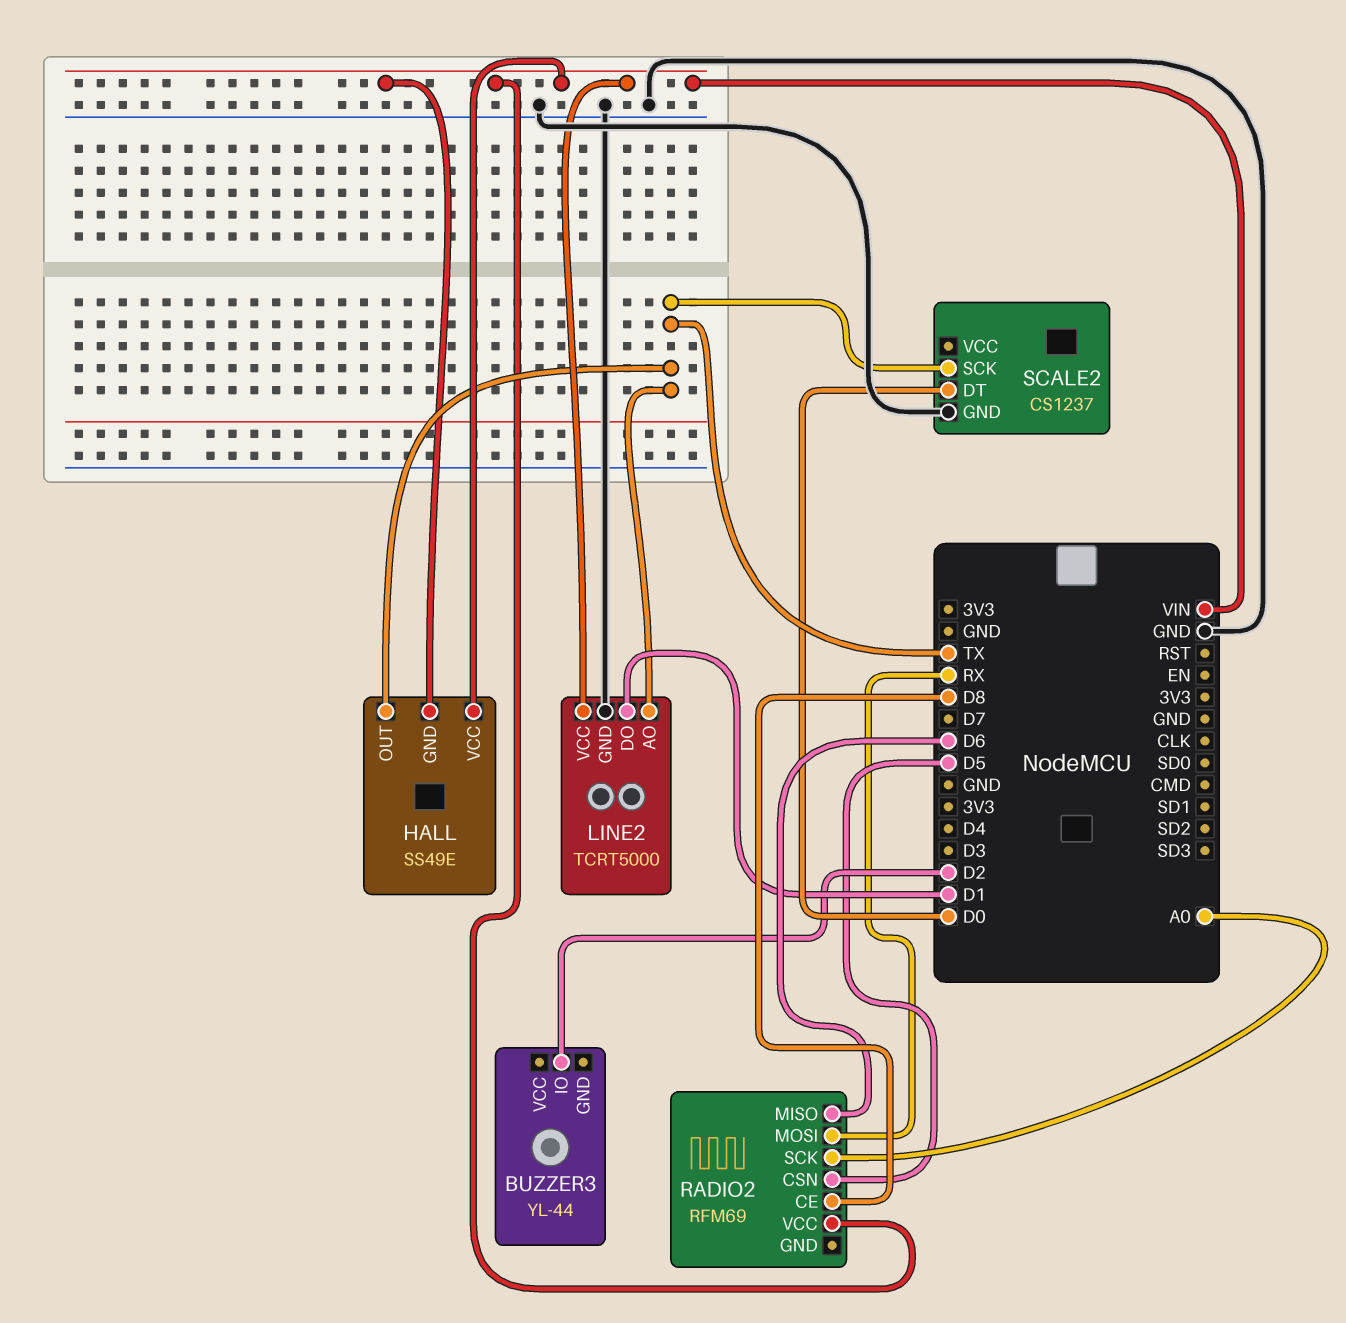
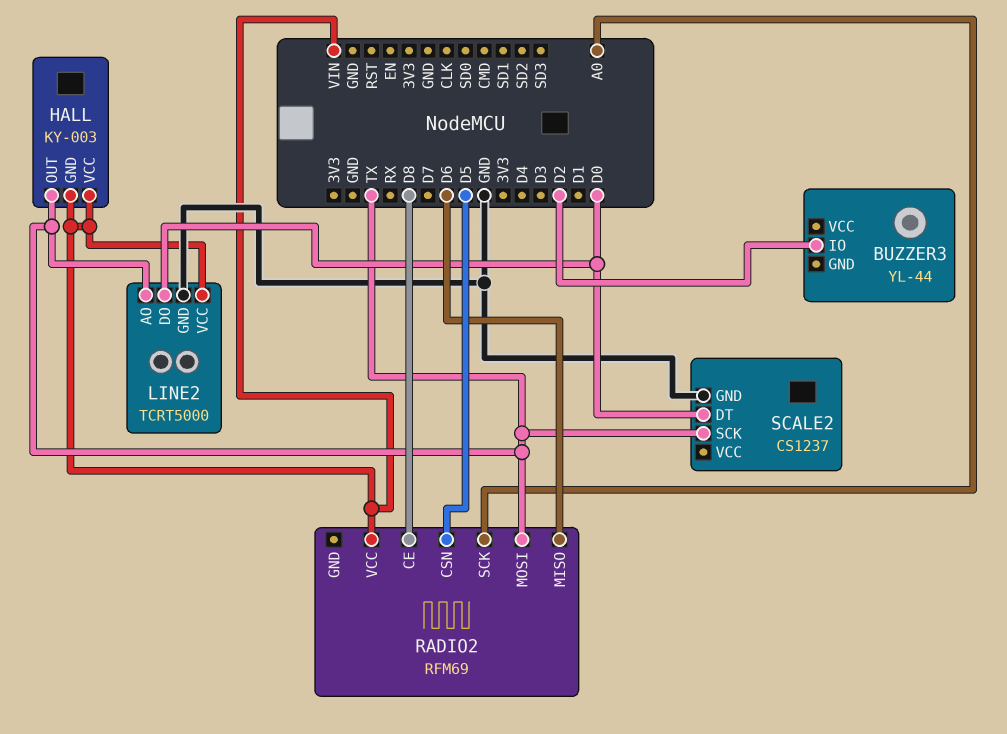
HALL: SS49E -> KY-003
LINE2 pin DO: D1 -> D0
RADIO2 pin MOSI: RX -> TX

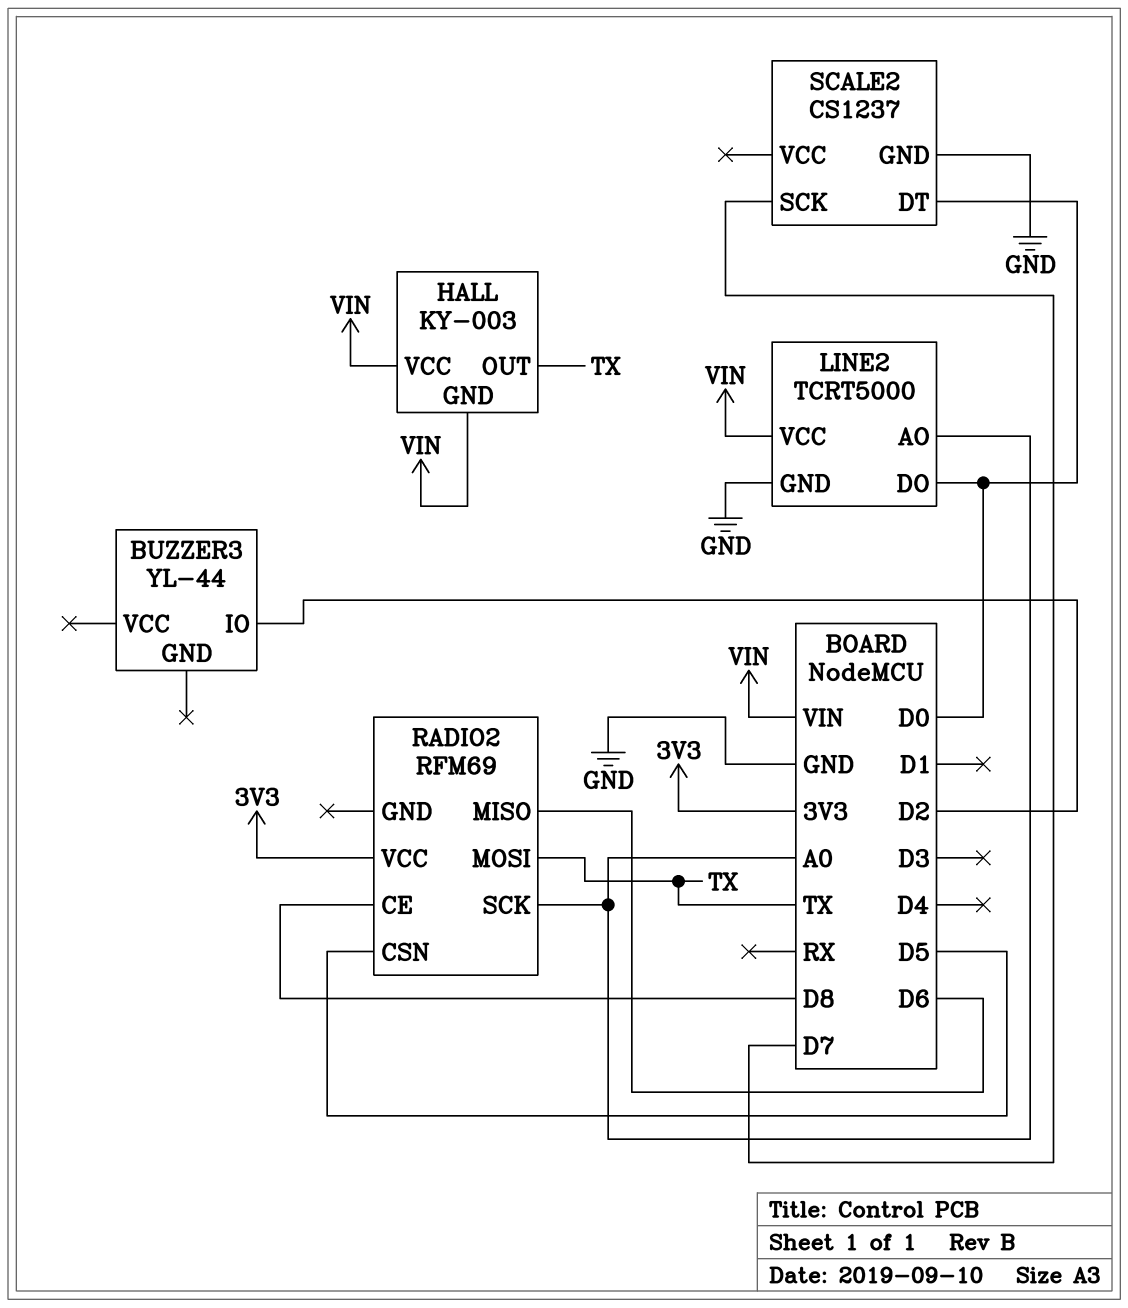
LINE2 pin AO: TX -> A0
RADIO2 pin VCC: VIN -> 3V3
SCALE2 pin SCK: TX -> D7

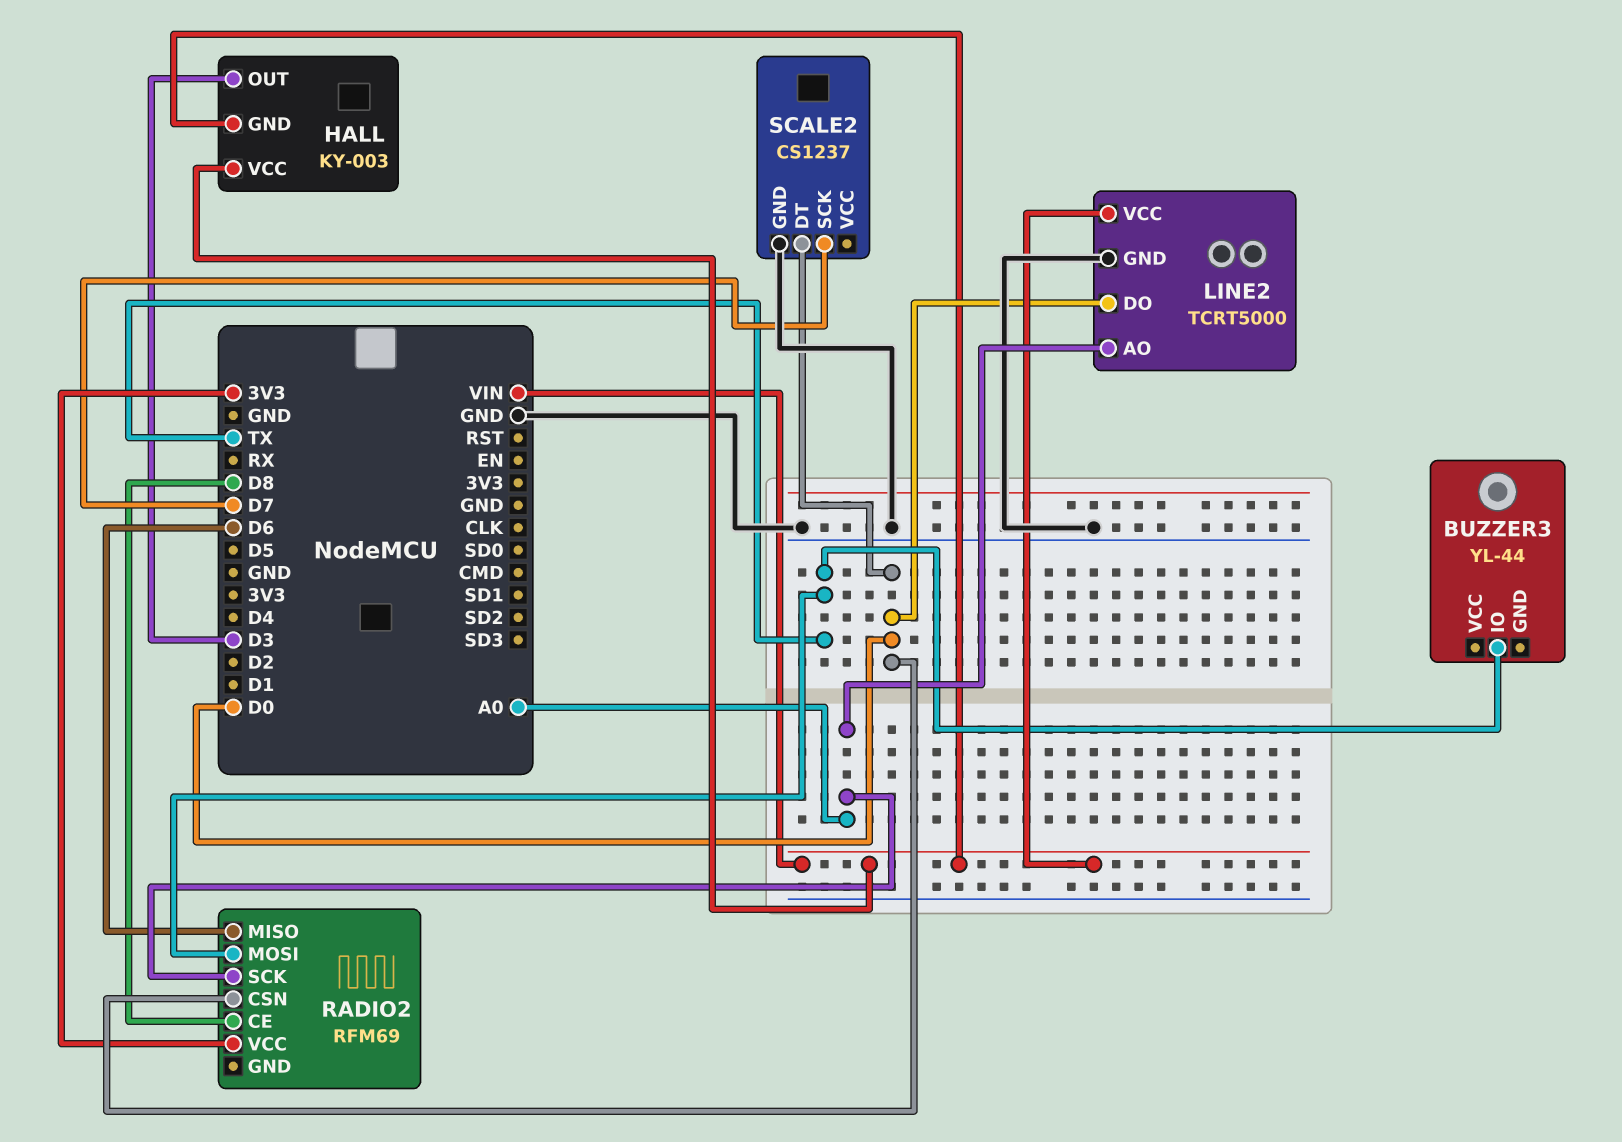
BUZZER3 pin IO: D2 -> TX
HALL pin OUT: TX -> D3
RADIO2 pin CSN: D5 -> D0

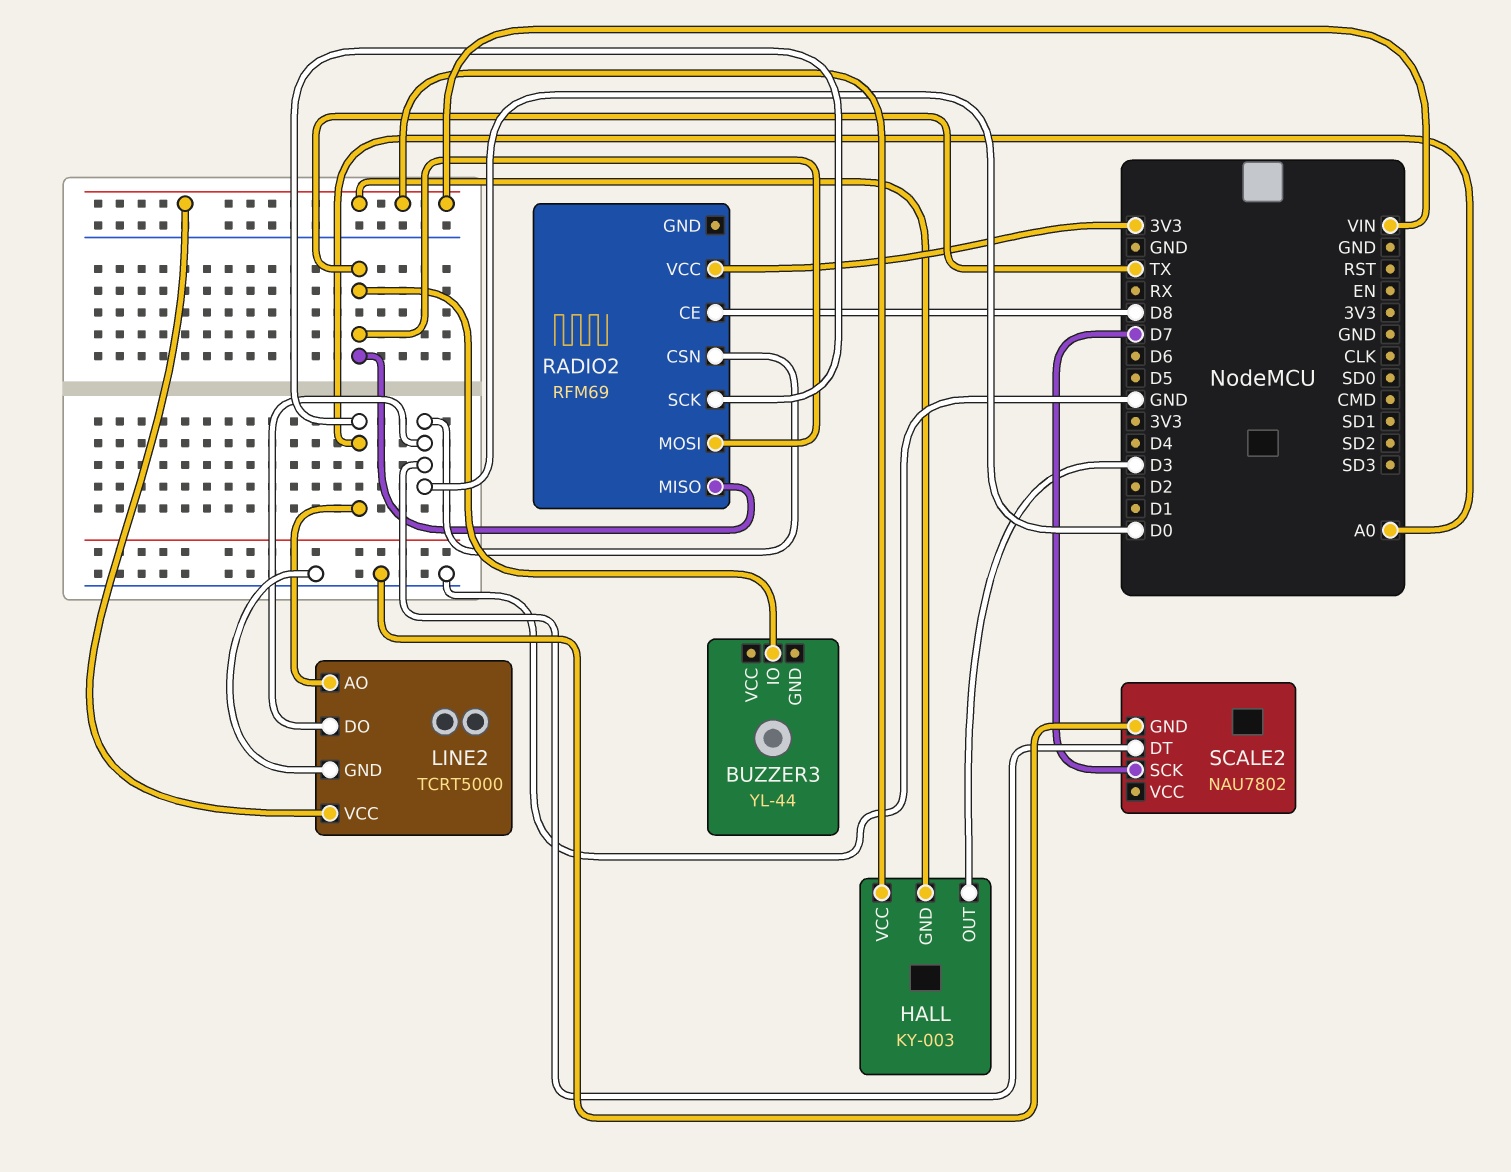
RADIO2 pin MISO: D6 -> TX
SCALE2: CS1237 -> NAU7802

